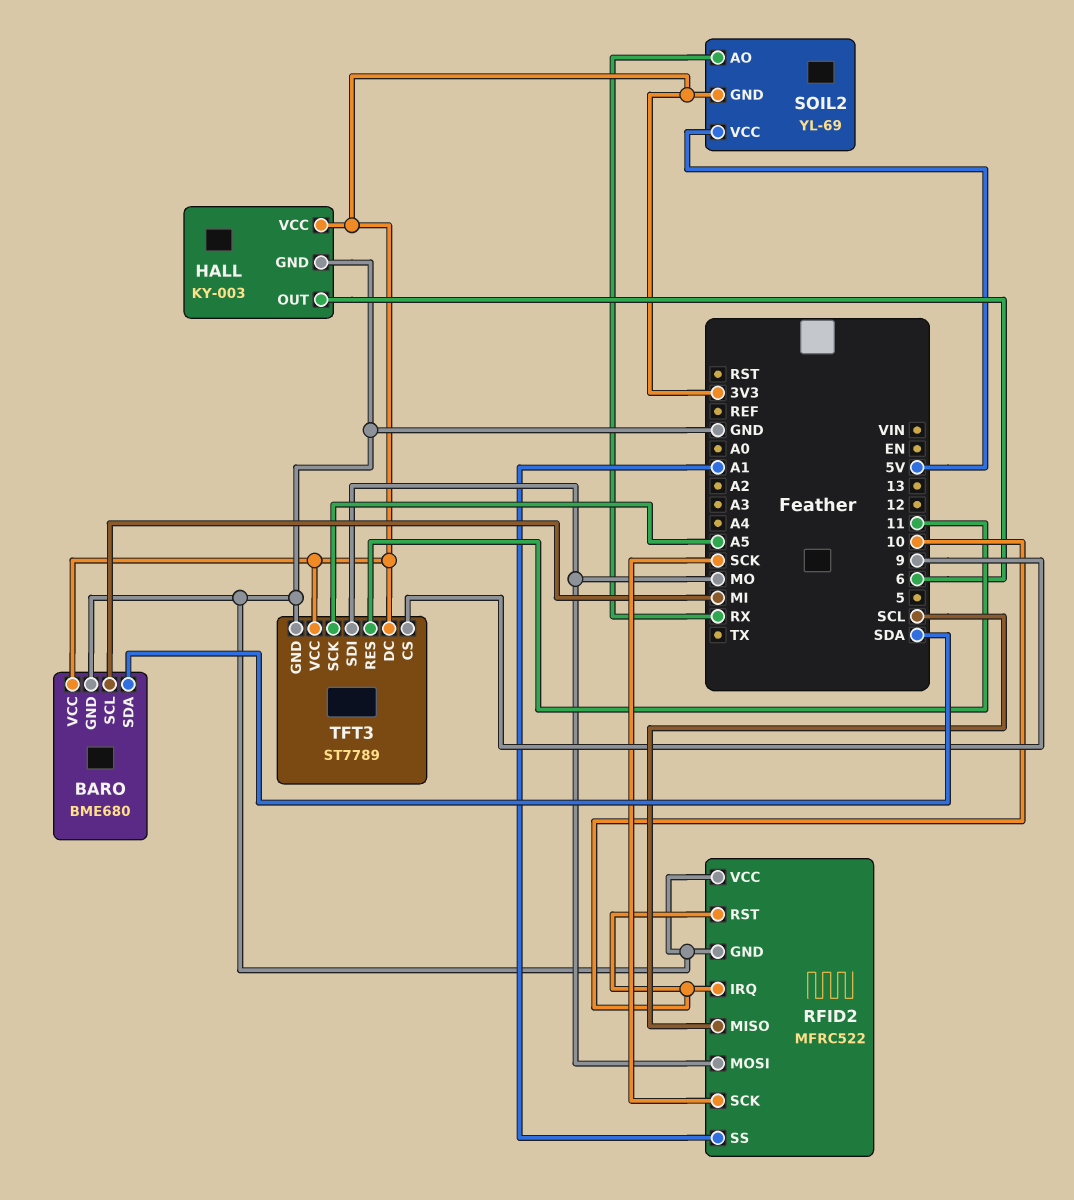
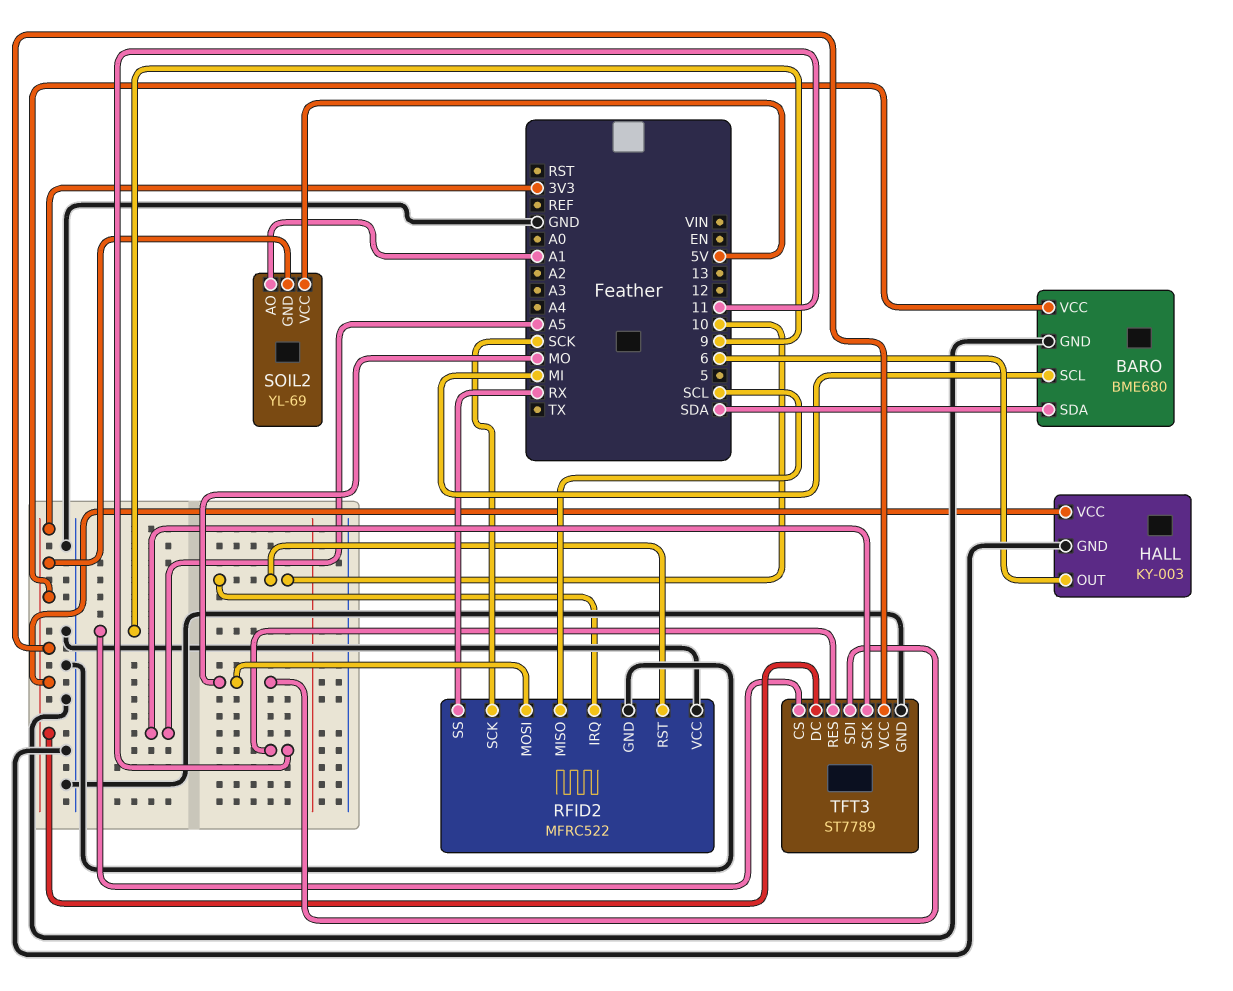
RFID2 pin SS: A1 -> RX
SOIL2 pin AO: RX -> A1

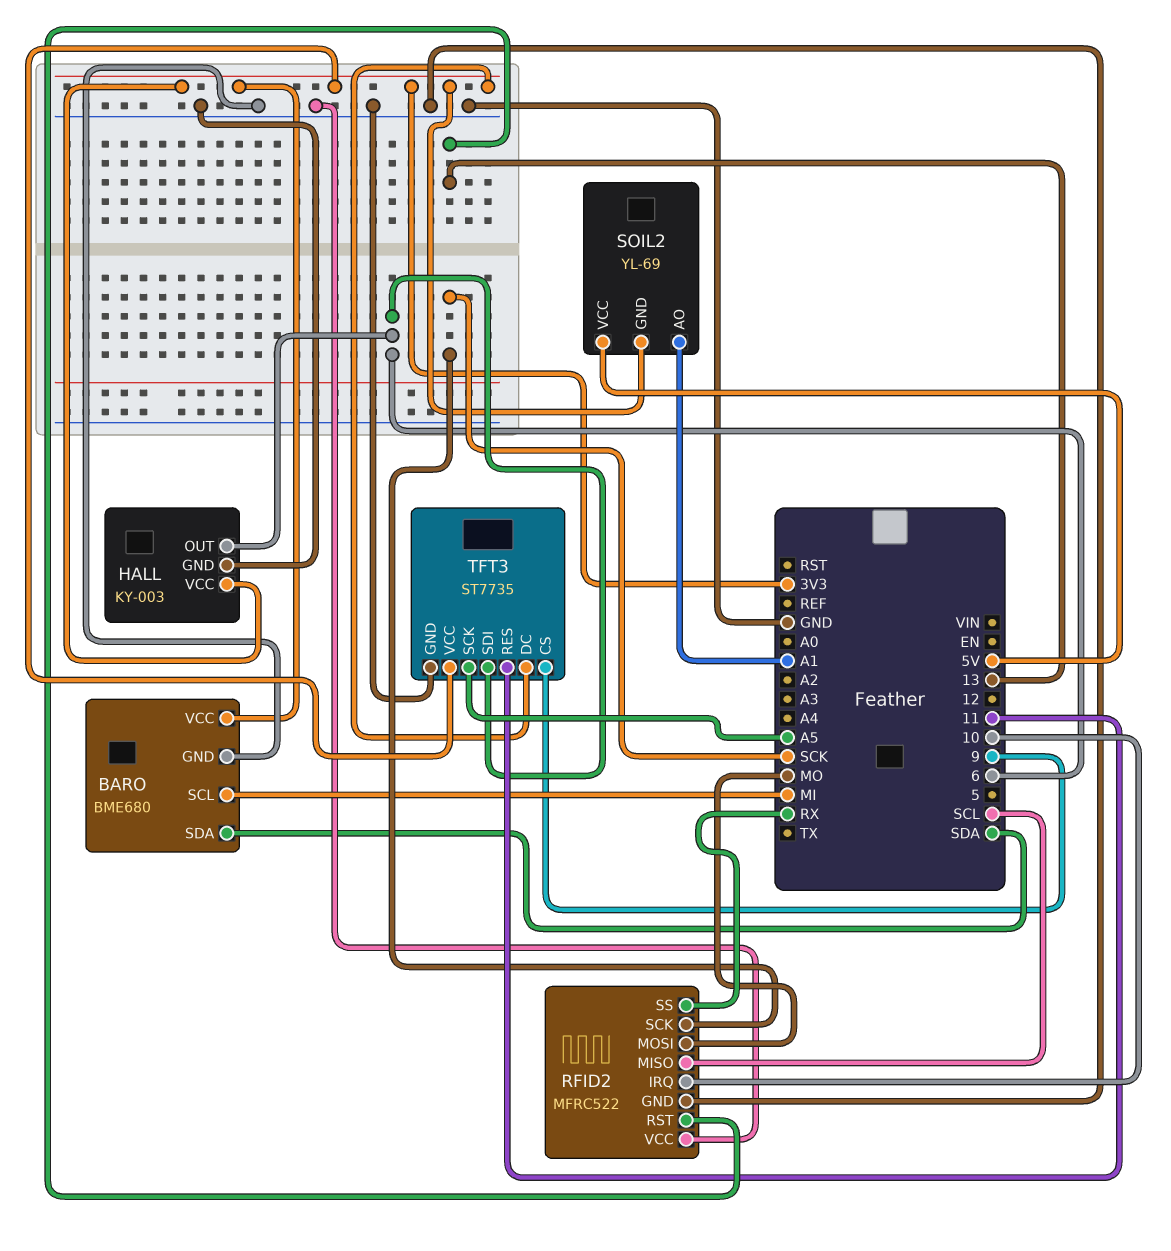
RFID2 pin RST: 10 -> 13
TFT3: ST7789 -> ST7735
TFT3 pin SDI: MO -> 6

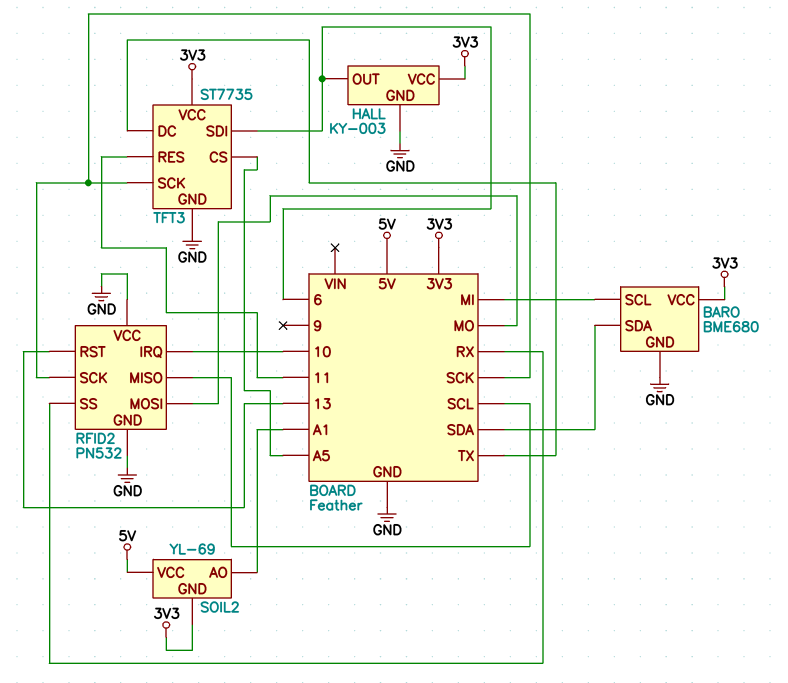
RFID2: MFRC522 -> PN532
TFT3 pin CS: 9 -> A5
TFT3 pin DC: 3V3 -> TX
TFT3 pin SCK: A5 -> SCK

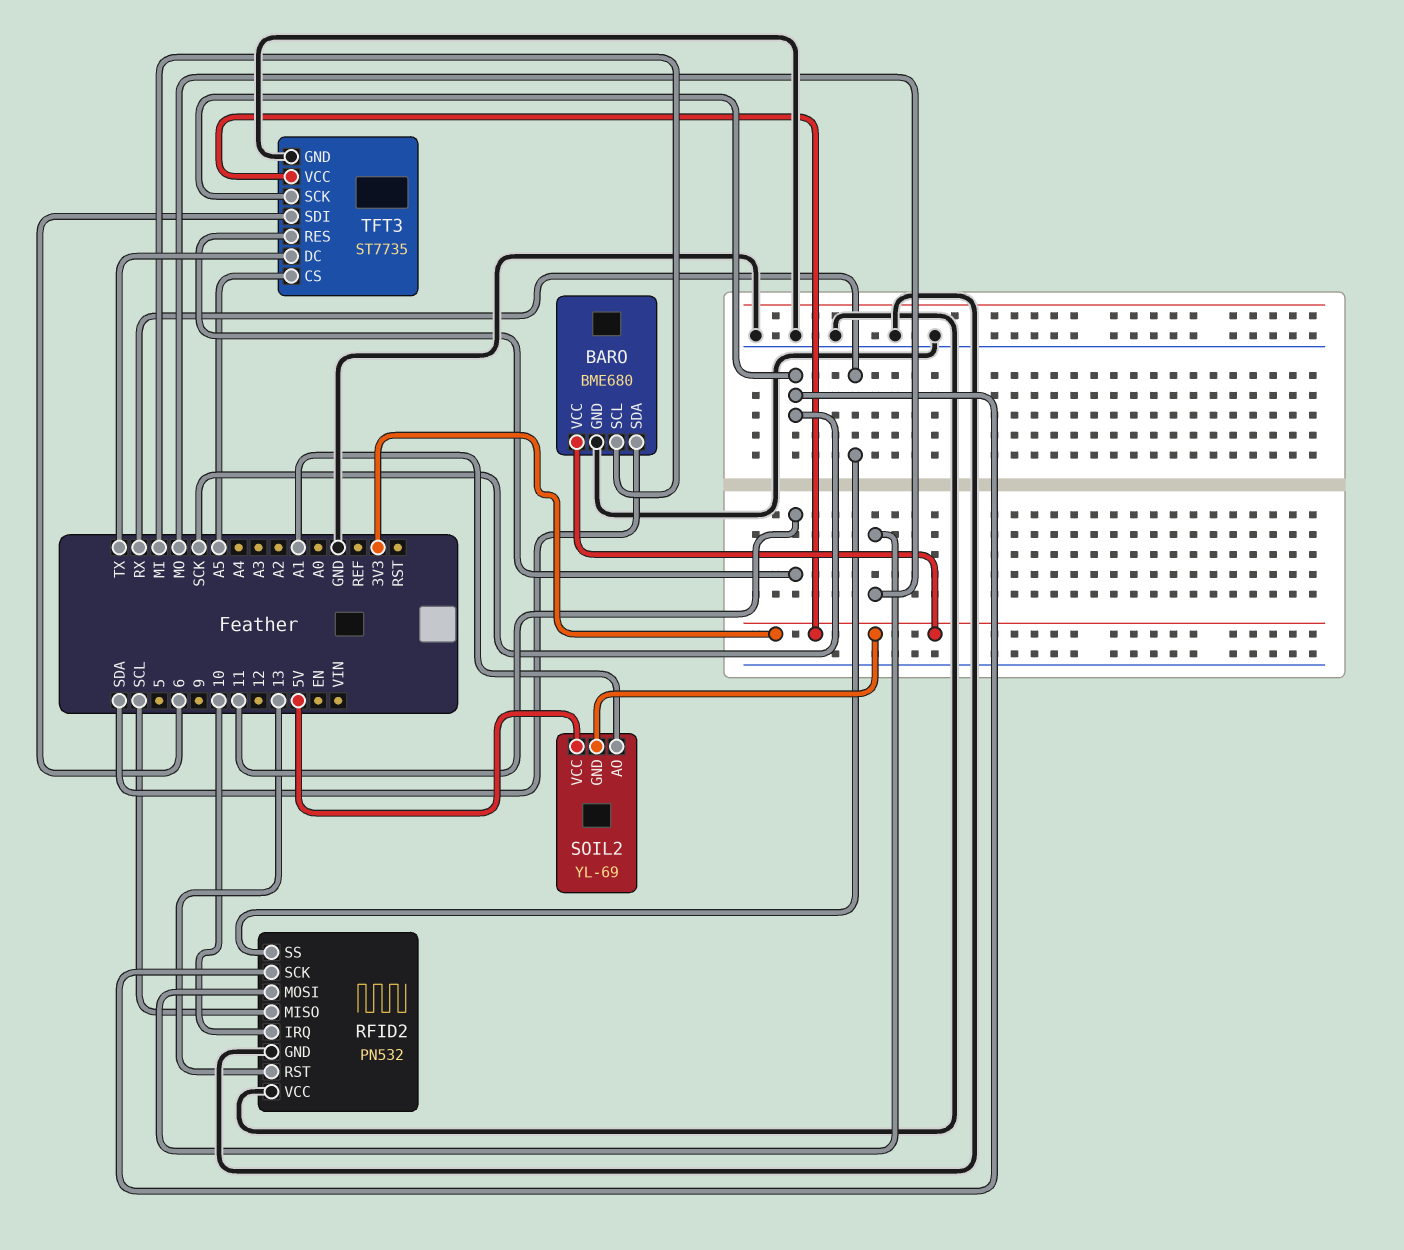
HALL: KY-003 -> none
HALL pin GND: GND -> none
HALL pin OUT: 6 -> none
HALL pin VCC: 3V3 -> none

